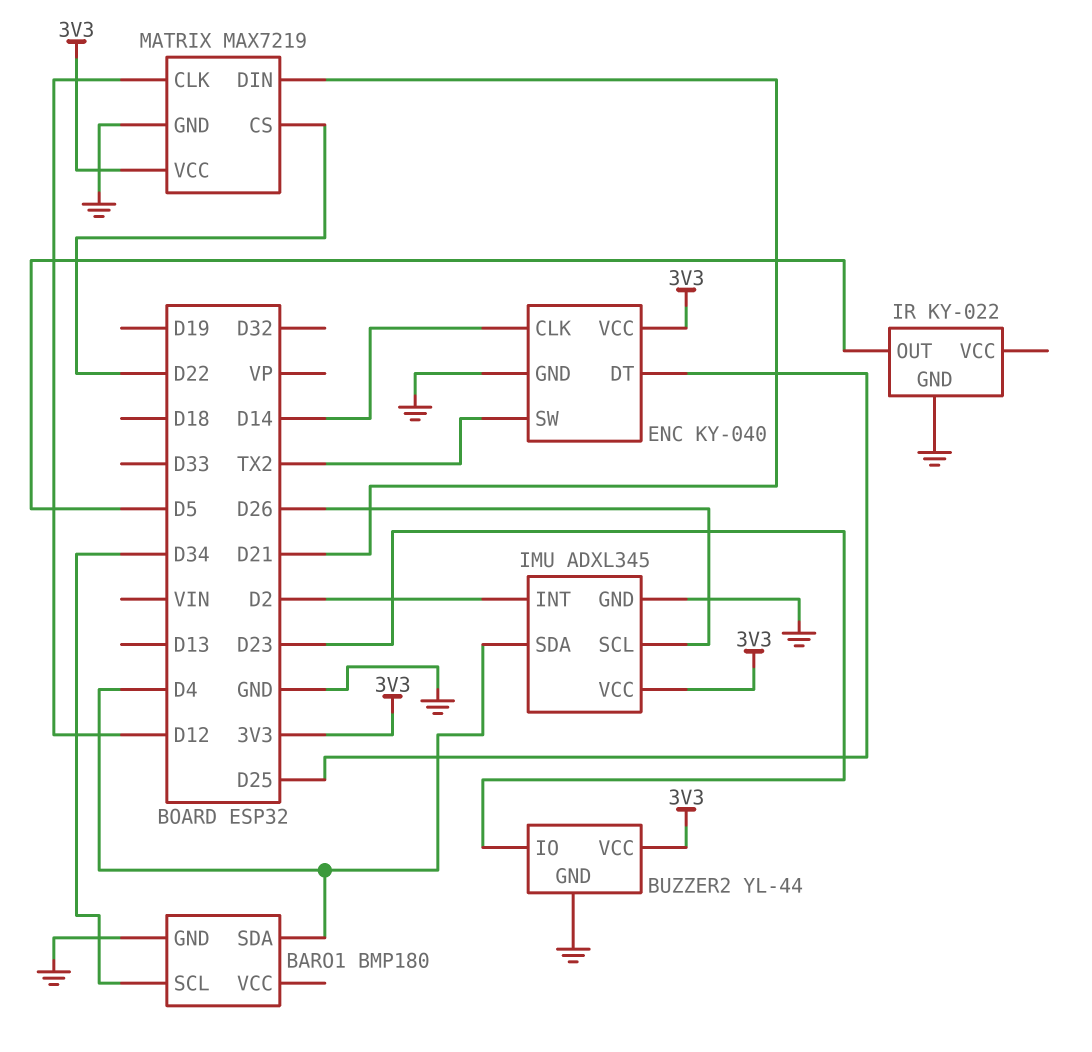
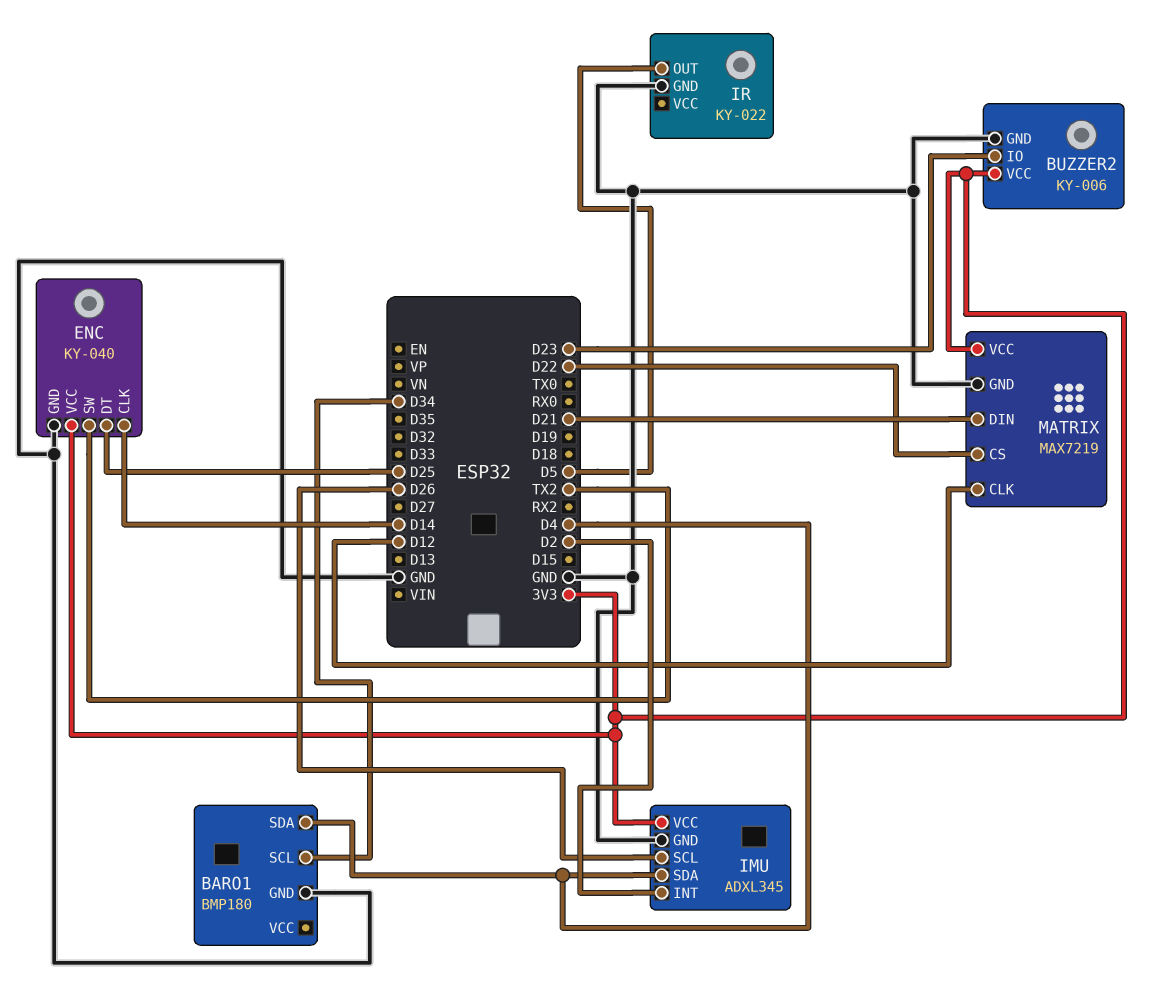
BUZZER2: YL-44 -> KY-006

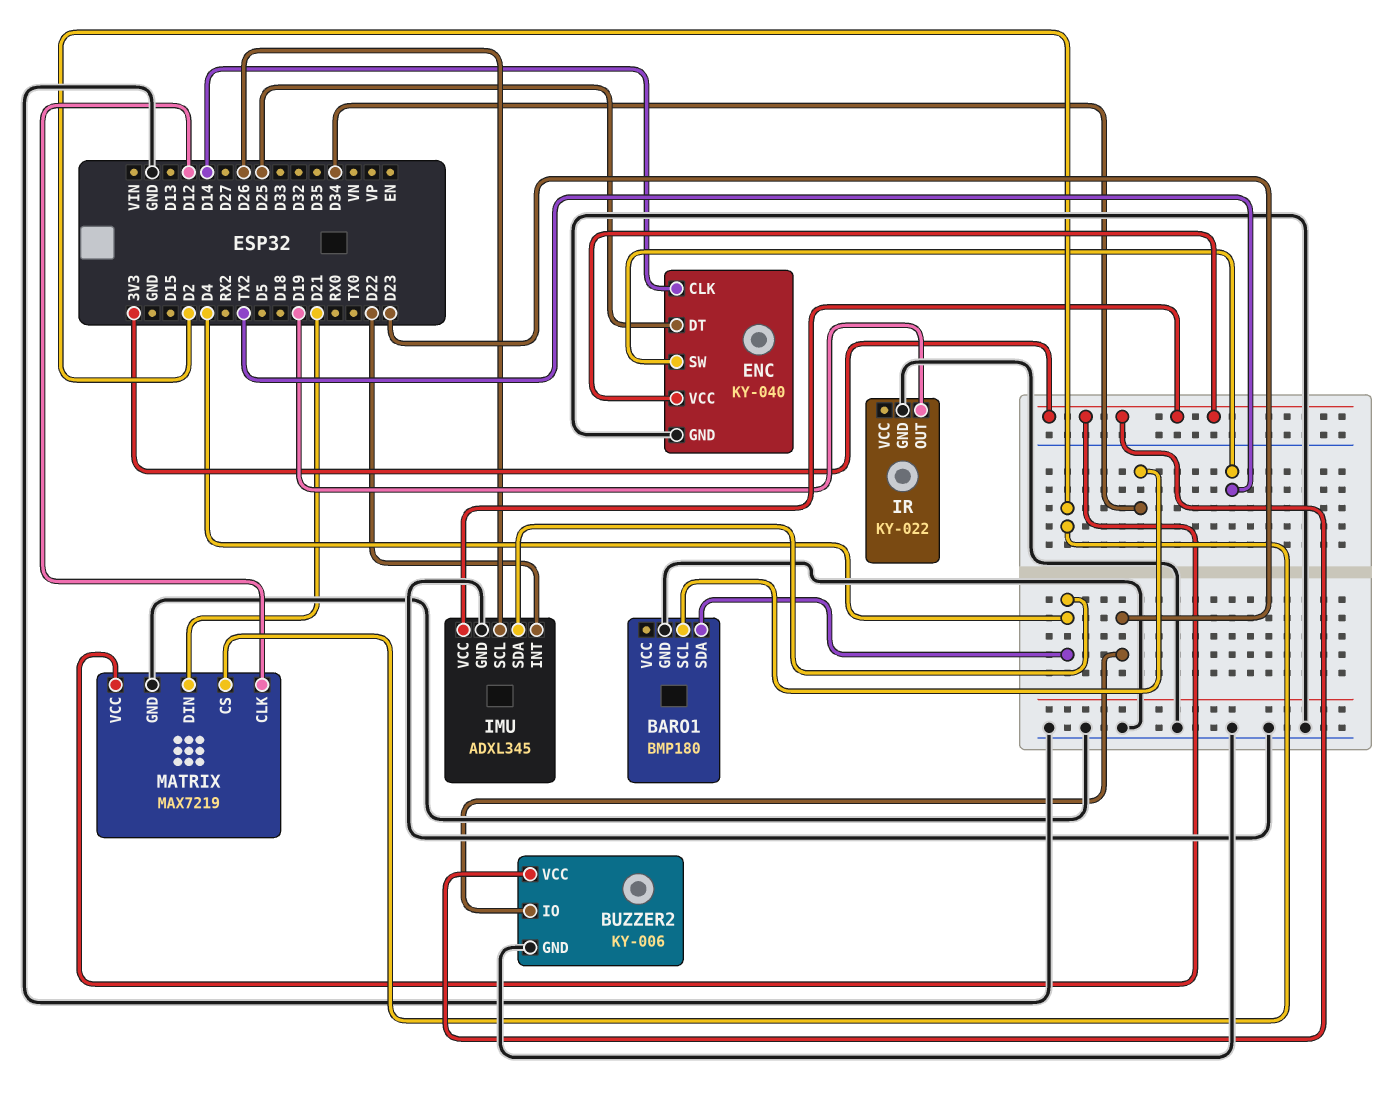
IMU pin INT: D2 -> D22
IR pin OUT: D5 -> D19
MATRIX pin CS: D22 -> D2

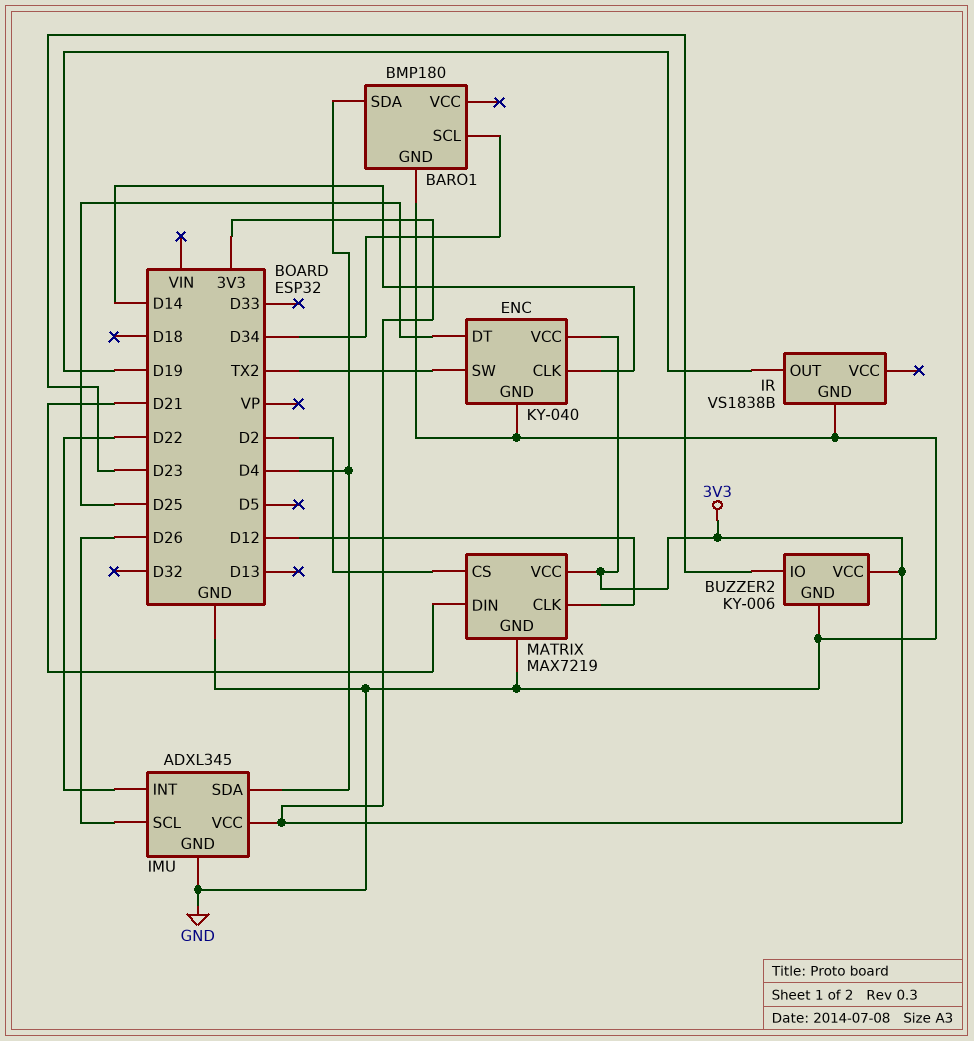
IR: KY-022 -> VS1838B

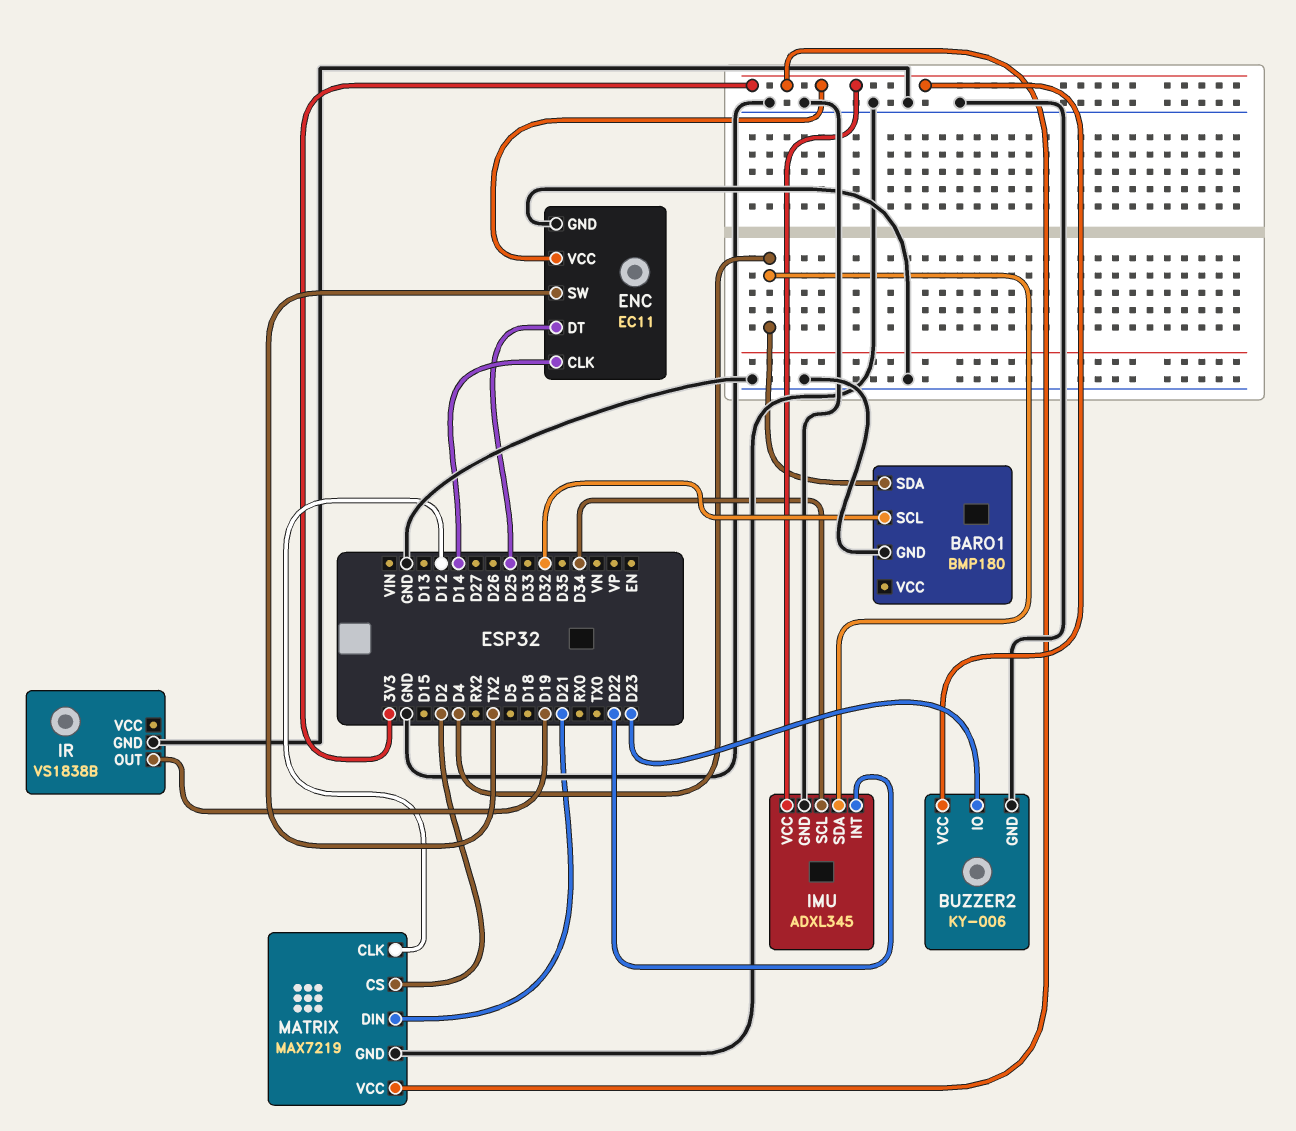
BARO1 pin SCL: D34 -> D32
ENC: KY-040 -> EC11
IMU pin SCL: D26 -> D34

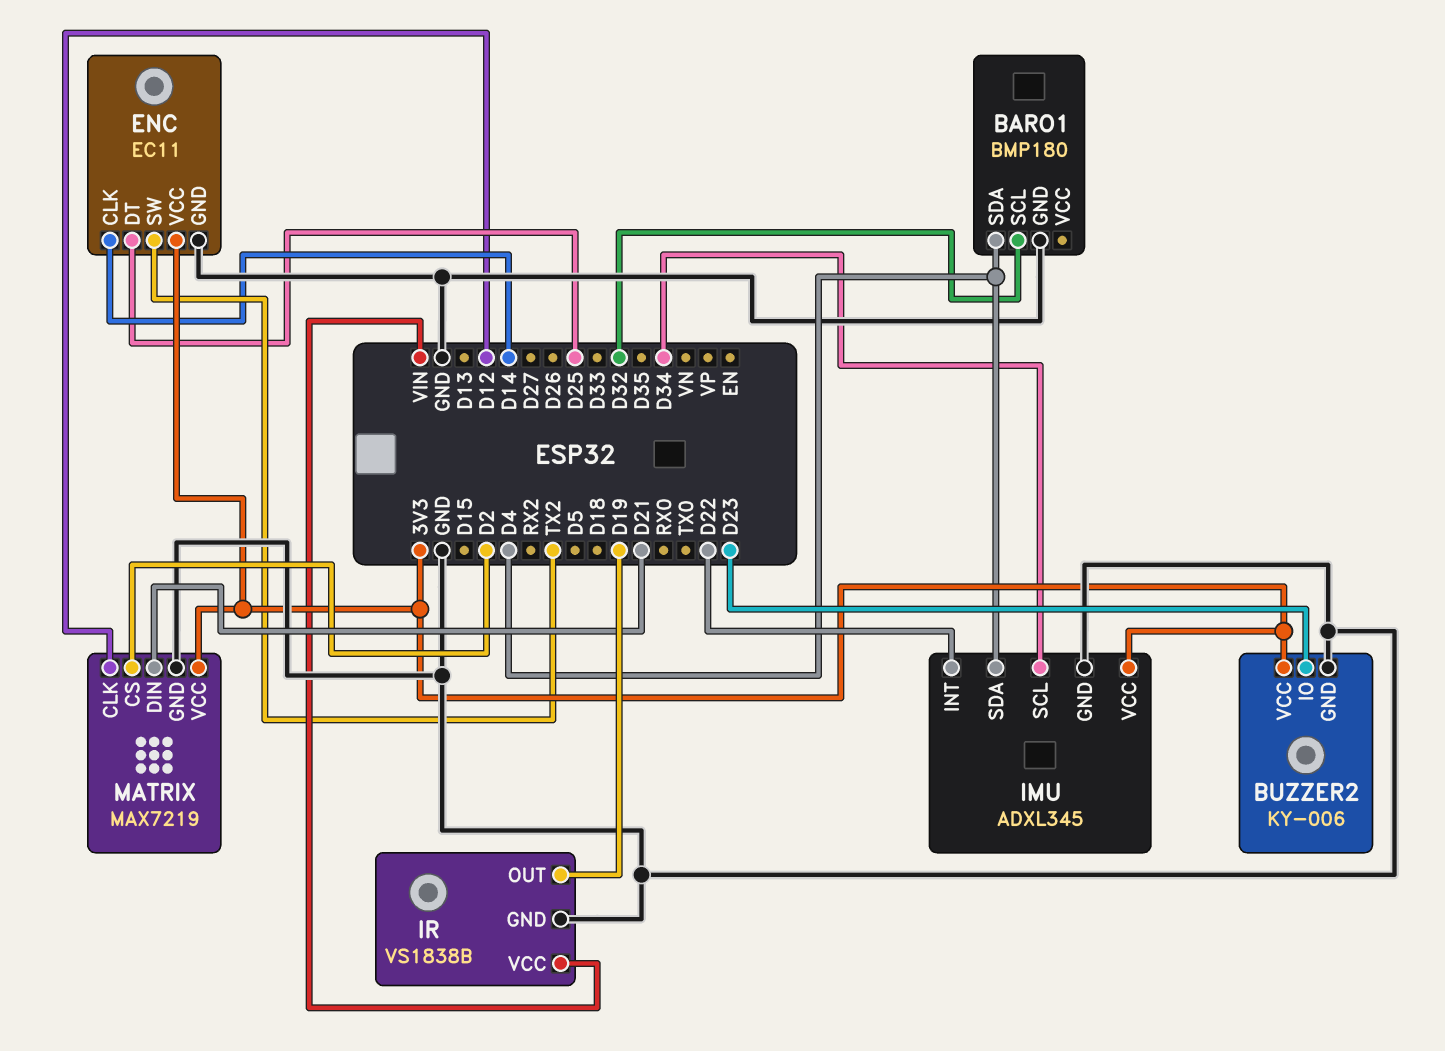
IR pin VCC: none -> VIN

